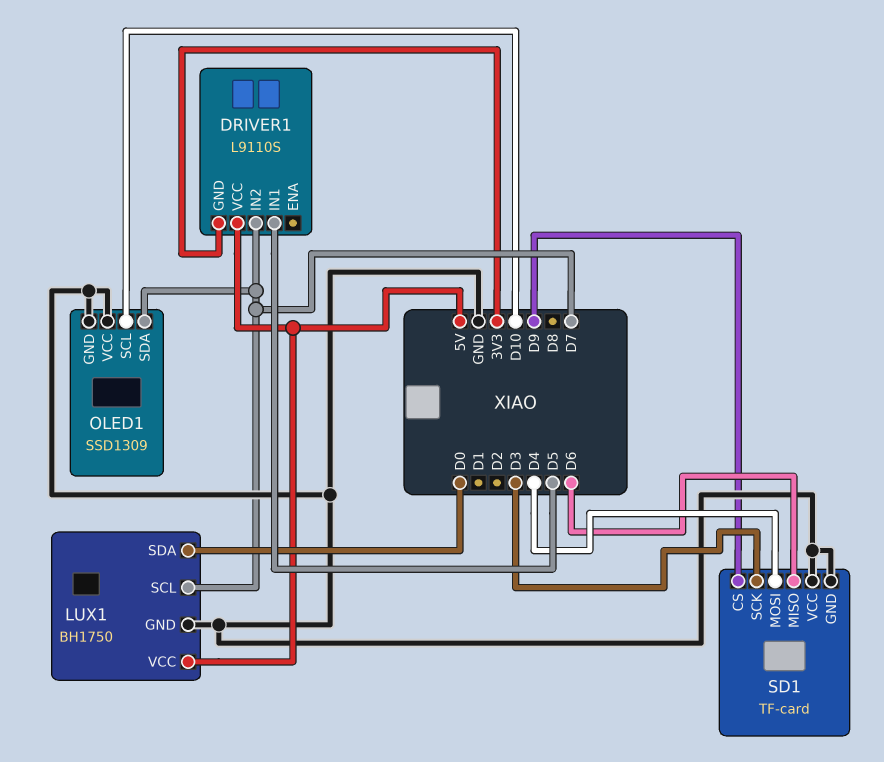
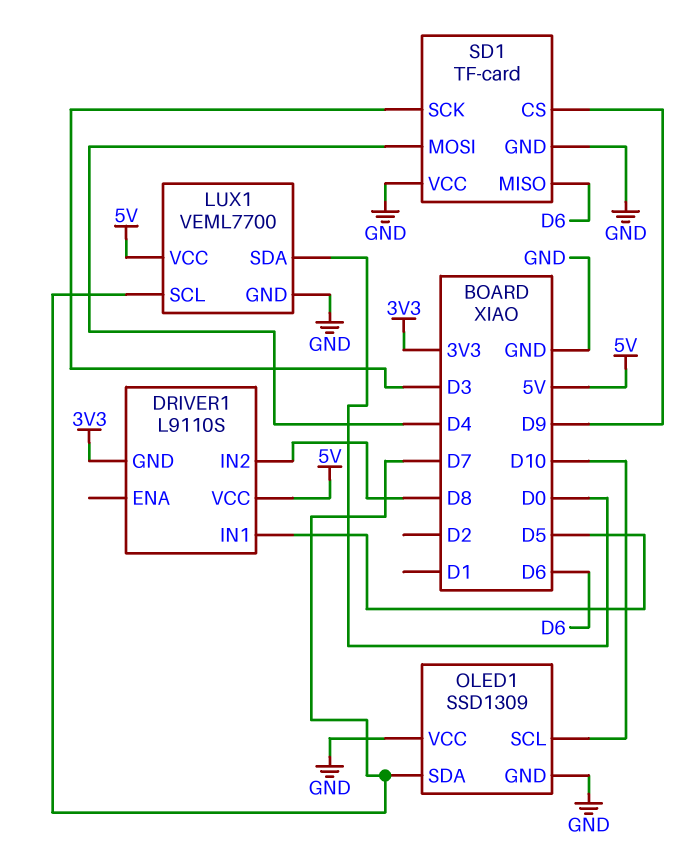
DRIVER1 pin IN2: D7 -> D8
LUX1: BH1750 -> VEML7700

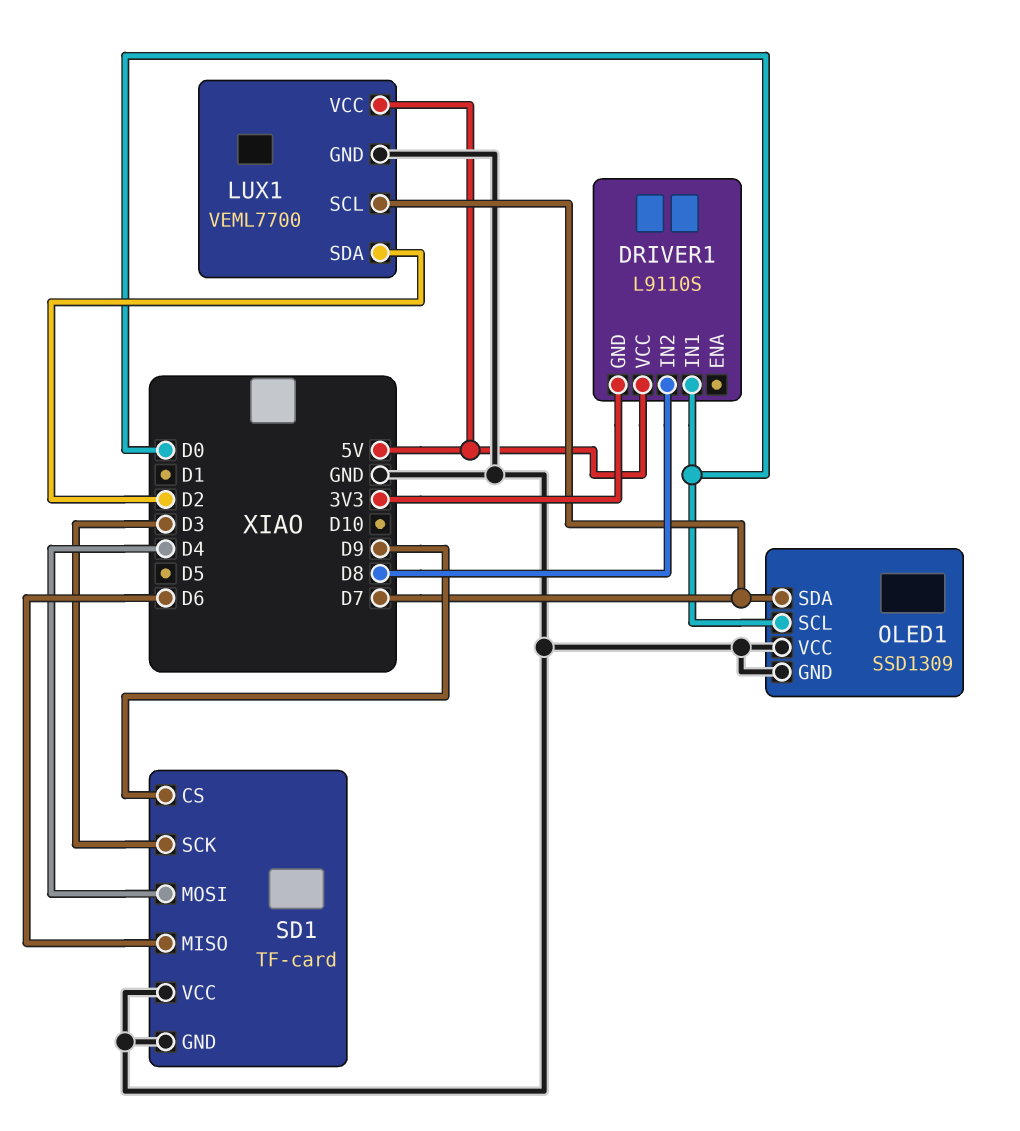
DRIVER1 pin IN1: D5 -> D0
LUX1 pin SDA: D0 -> D2
OLED1 pin SCL: D10 -> D0

